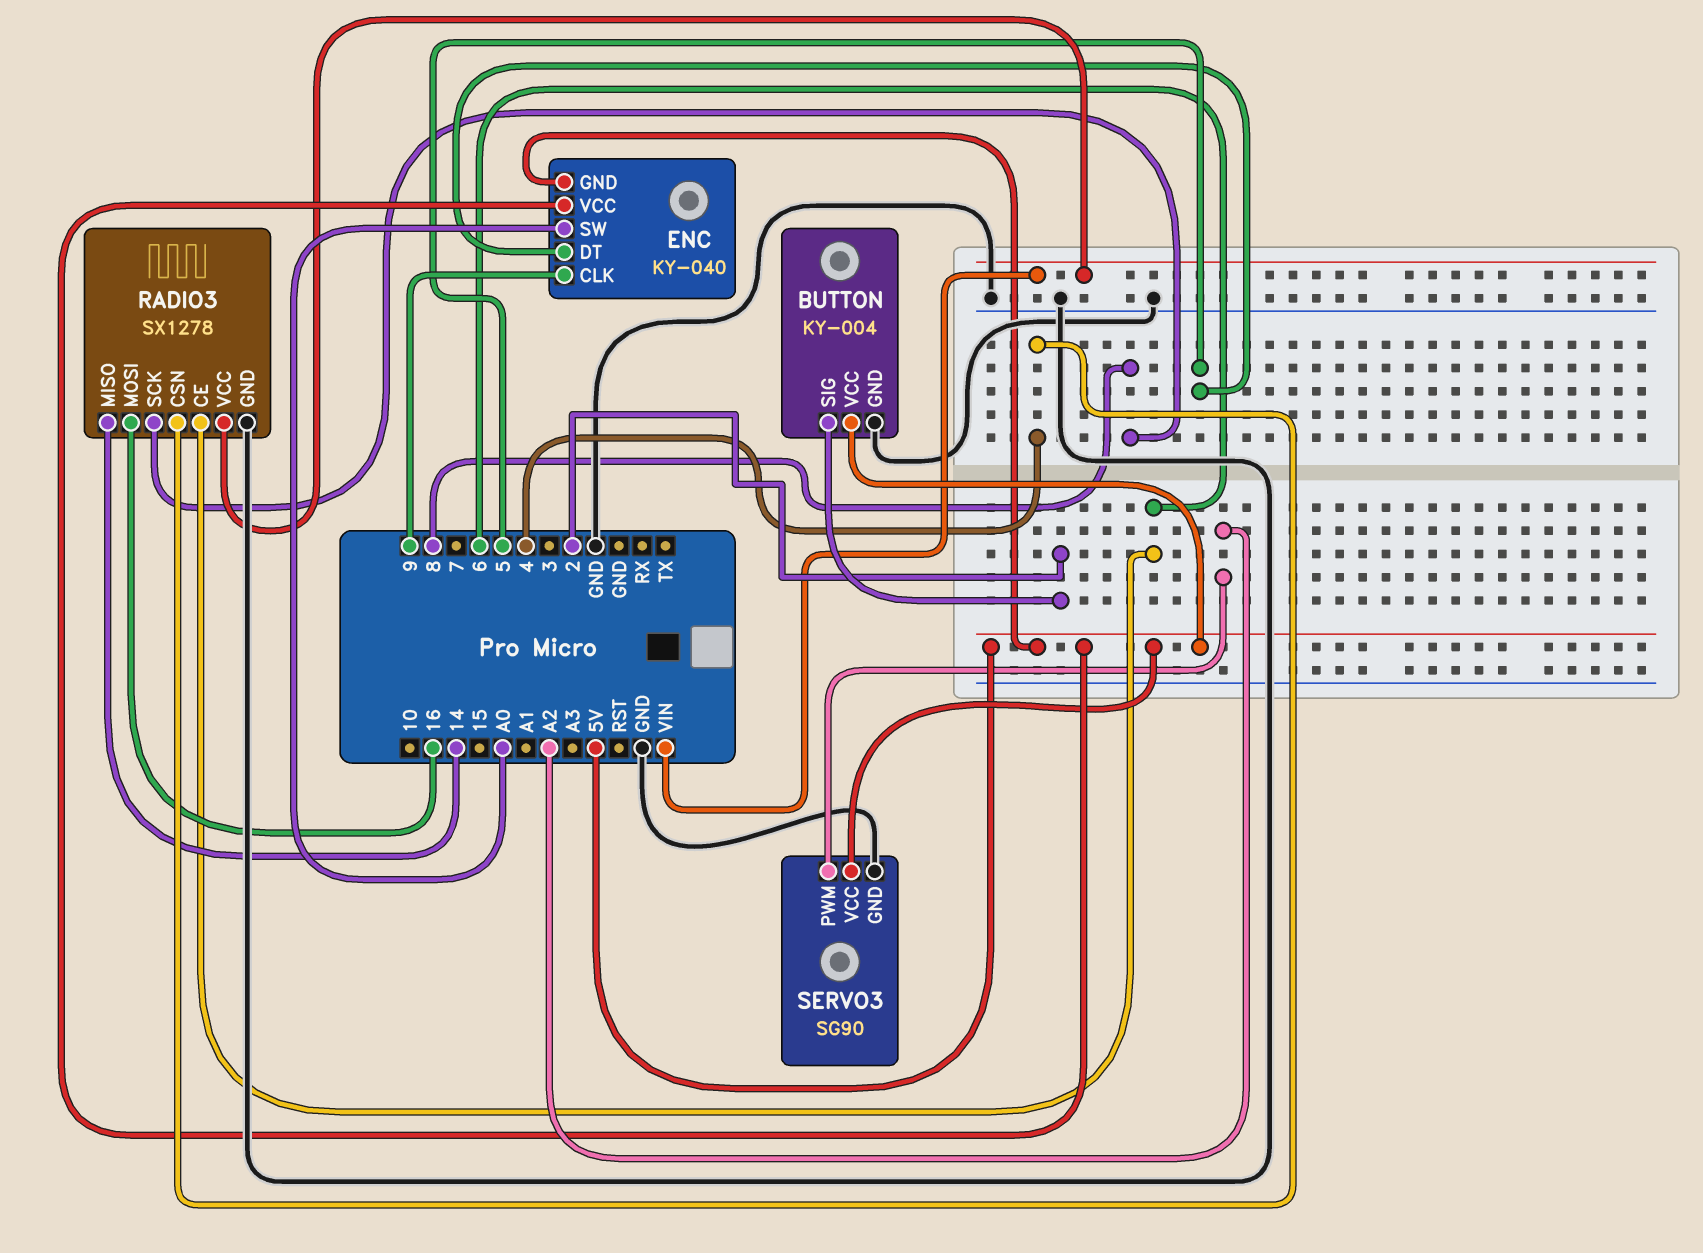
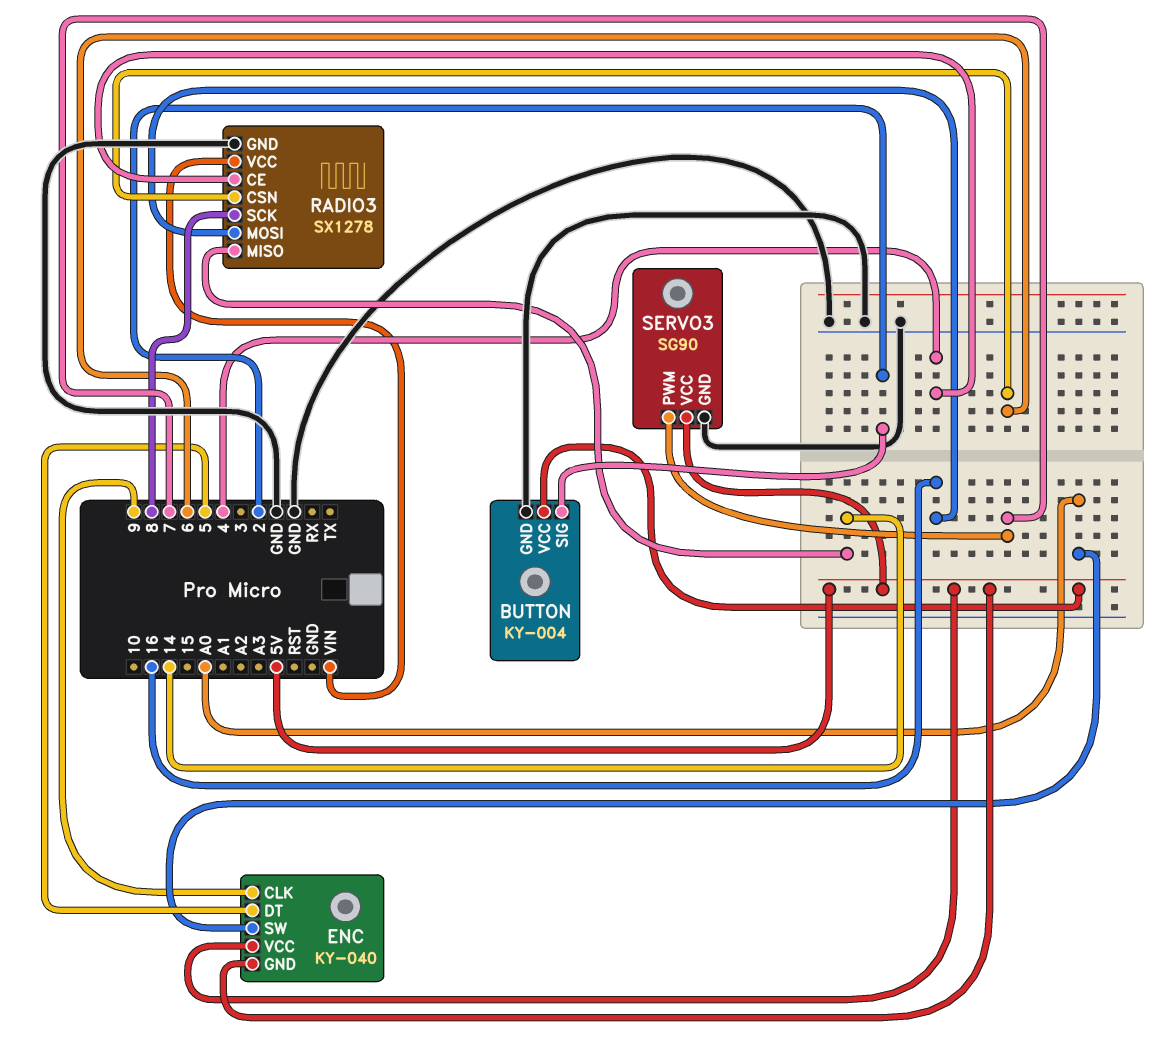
RADIO3 pin CE: 6 -> 4
RADIO3 pin CSN: 4 -> 6
SERVO3 pin PWM: A2 -> 7

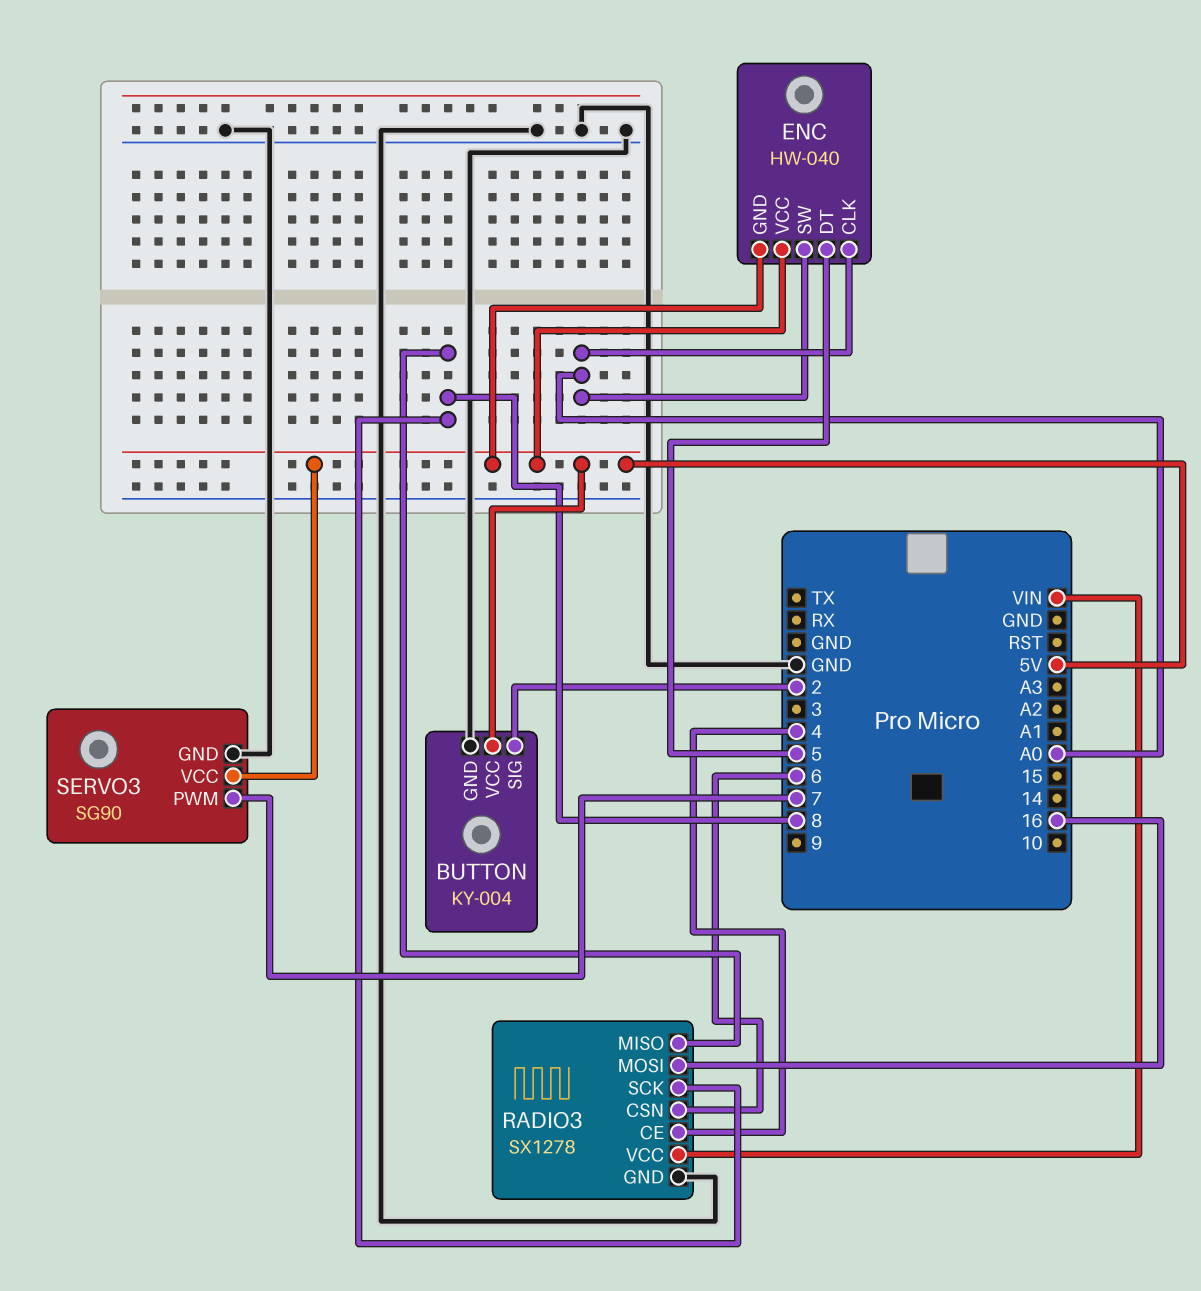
ENC: KY-040 -> HW-040
ENC pin CLK: 9 -> A0
RADIO3 pin MISO: 14 -> 8

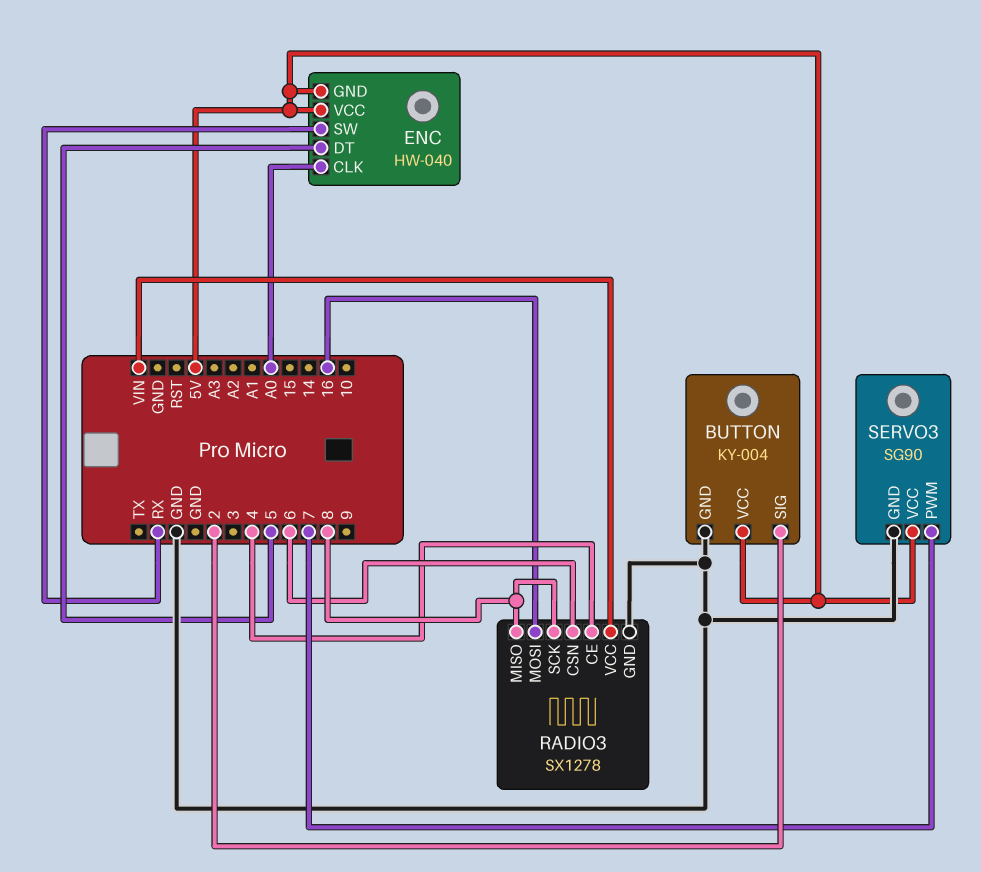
ENC pin SW: A0 -> RX

